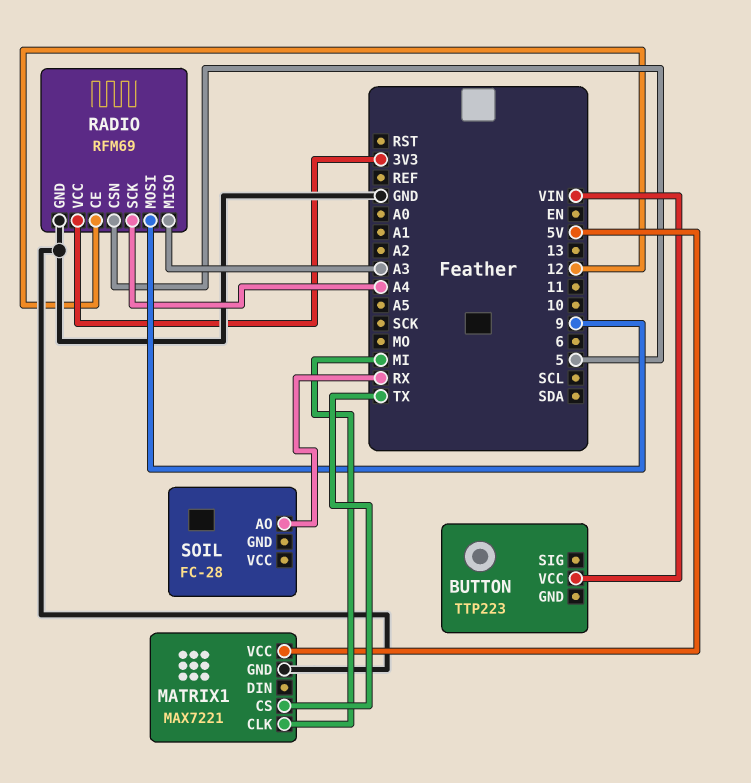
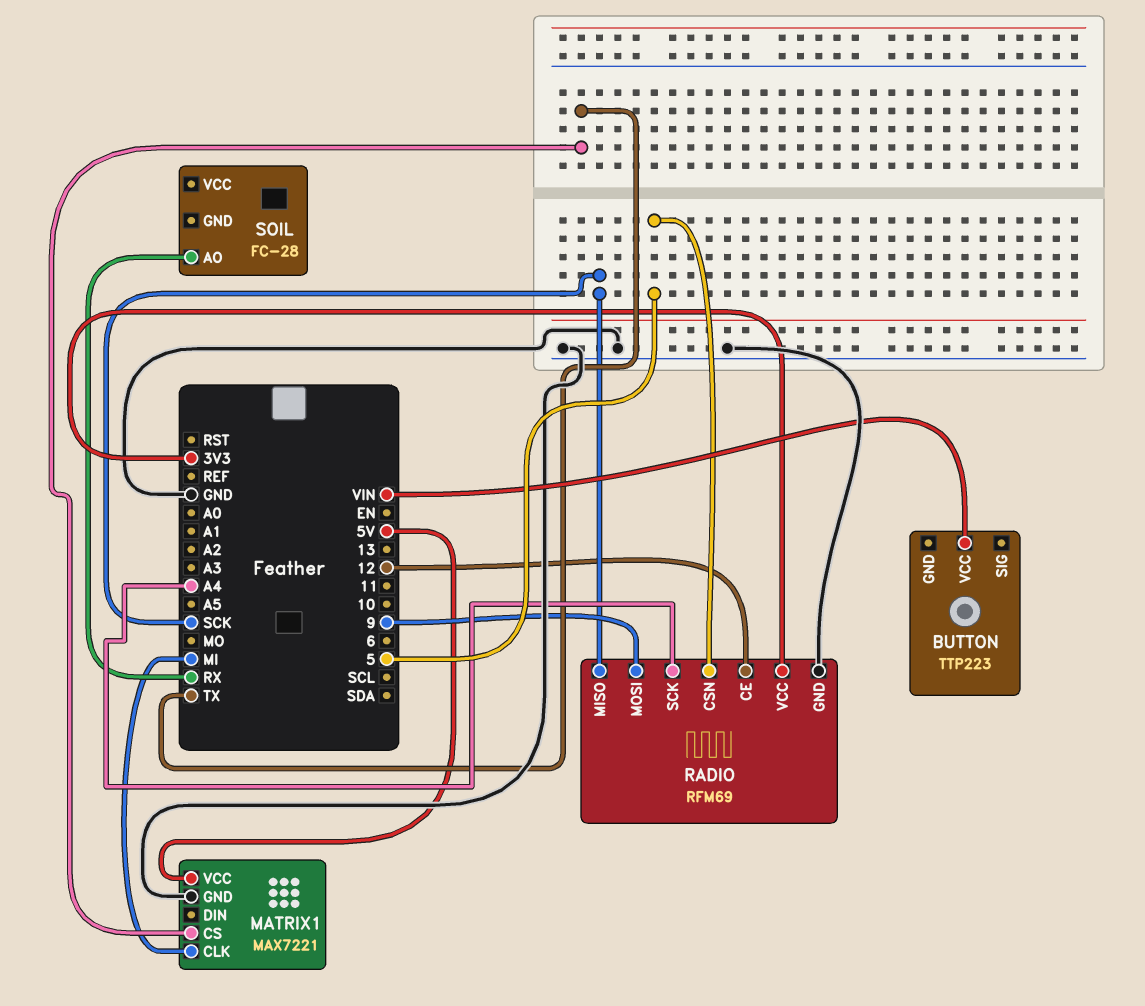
RADIO pin MISO: A3 -> SCK

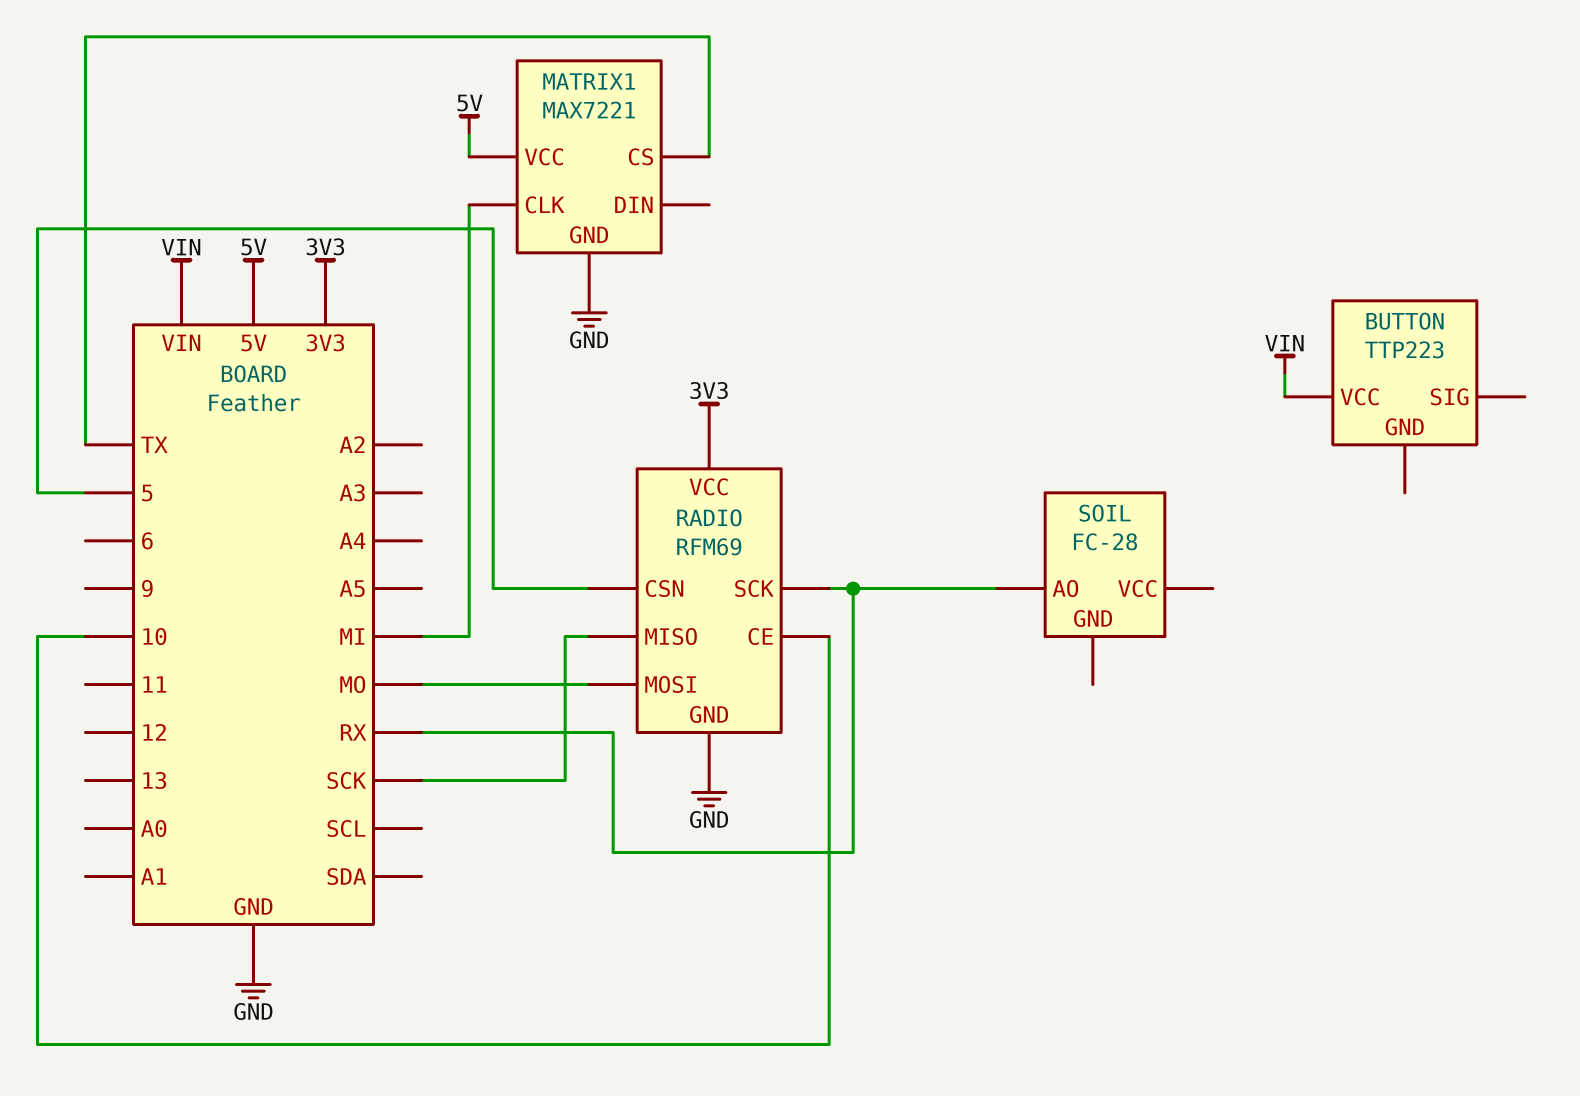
RADIO pin CE: 12 -> 10
RADIO pin MOSI: 9 -> MO
RADIO pin SCK: A4 -> RX

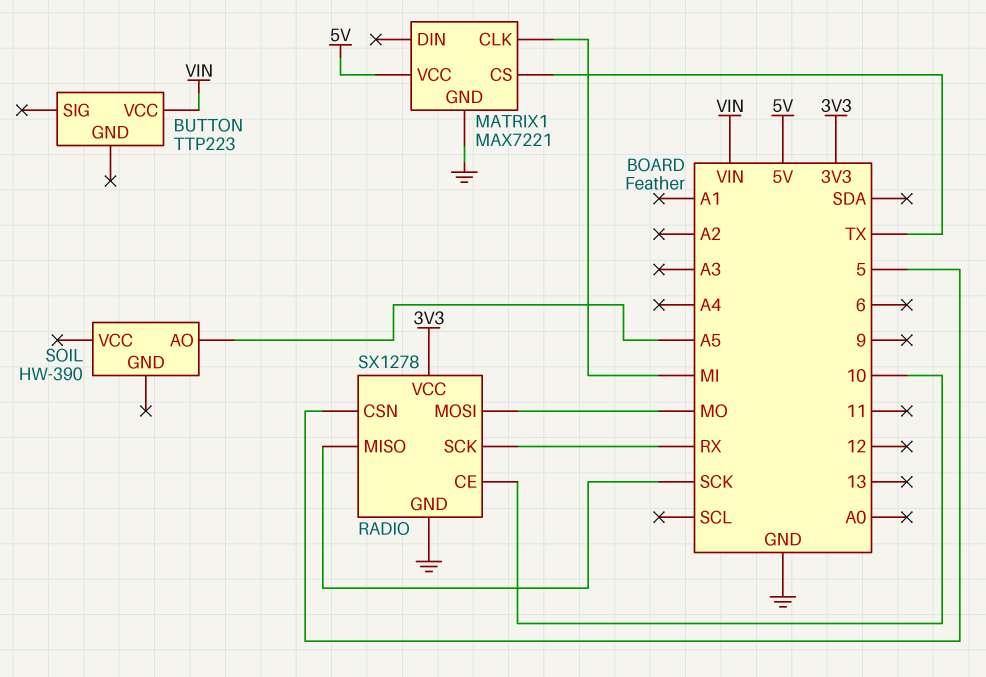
RADIO: RFM69 -> SX1278
SOIL: FC-28 -> HW-390
SOIL pin AO: RX -> A5

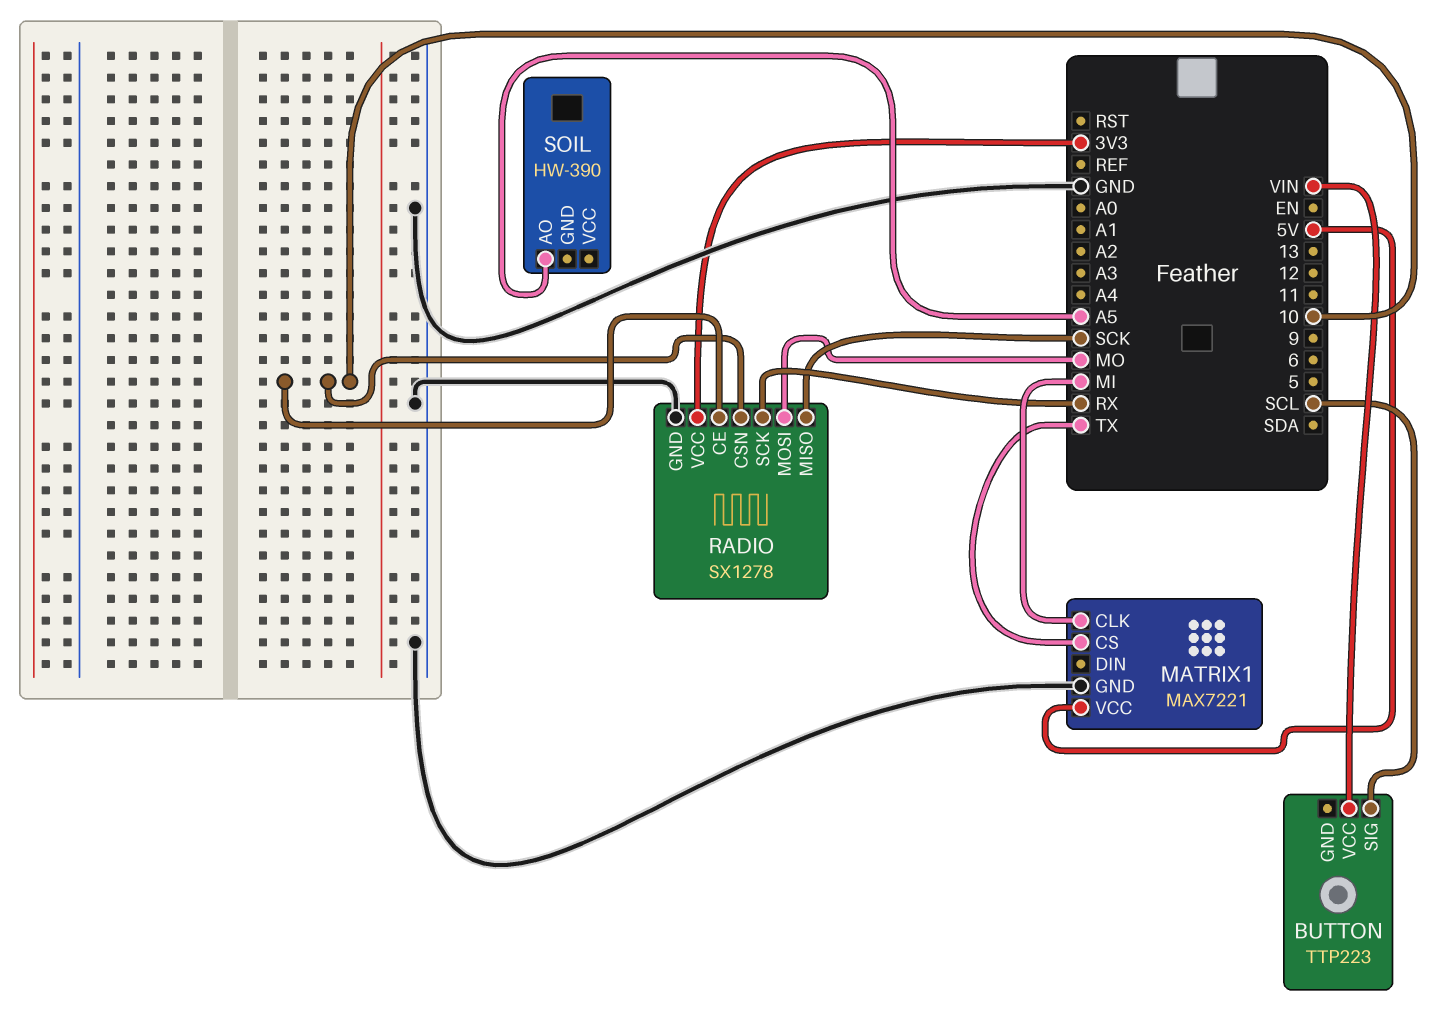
BUTTON pin SIG: none -> SCL
RADIO pin CSN: 5 -> 10

